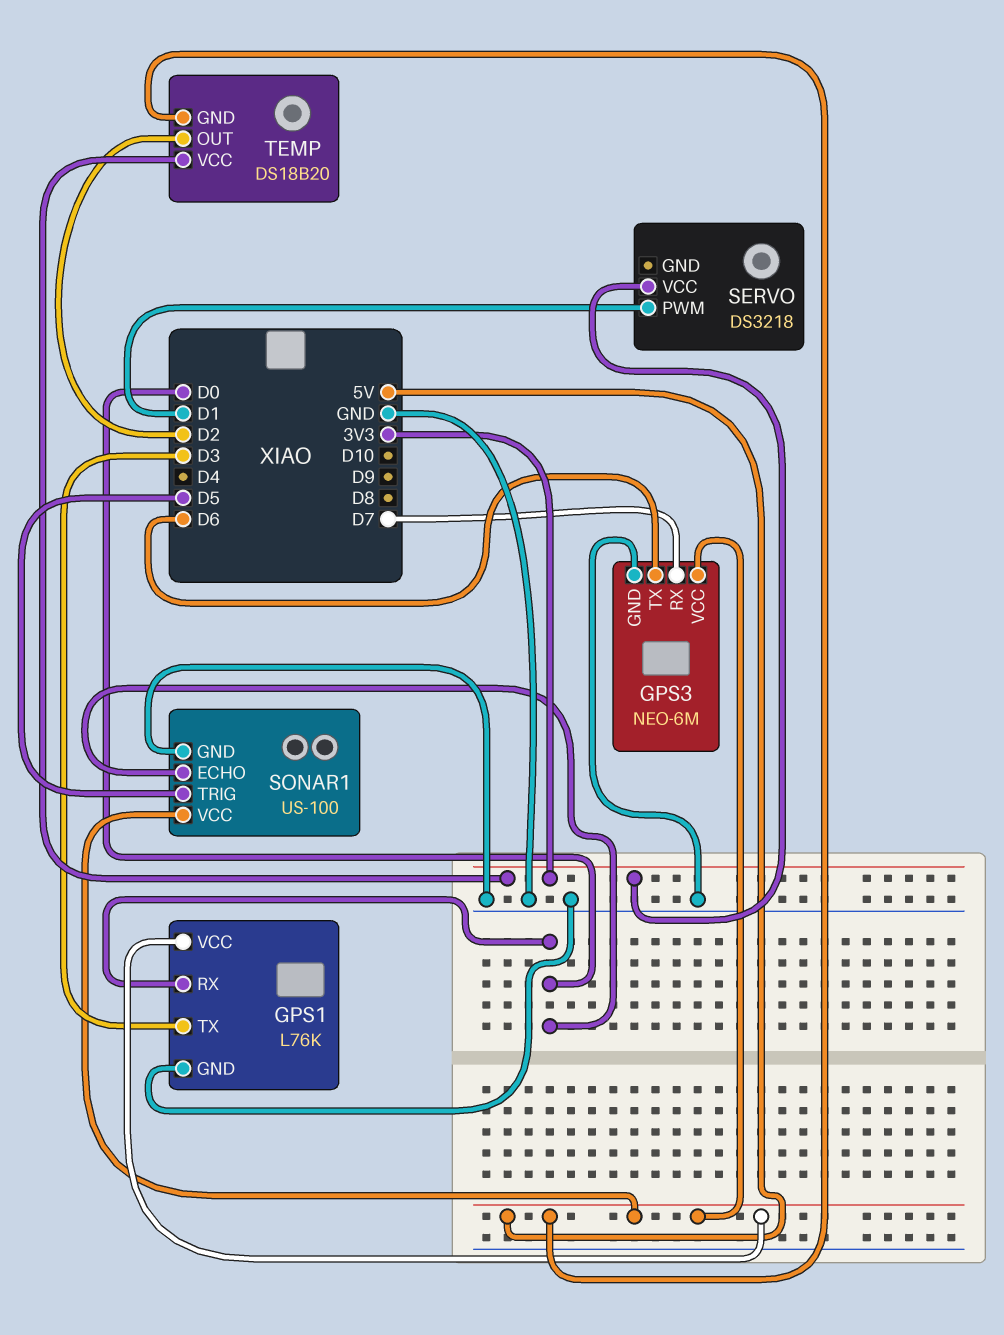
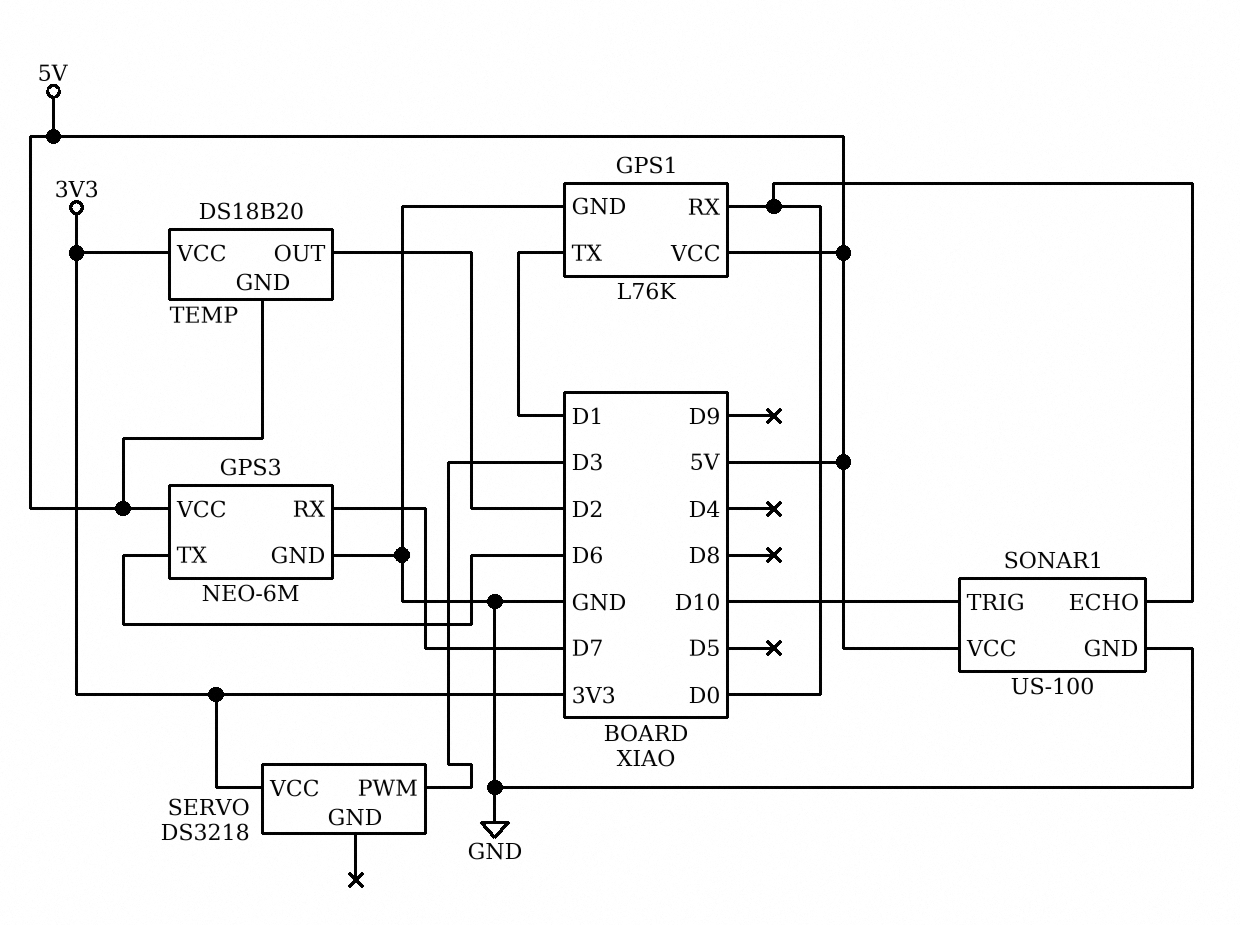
GPS1 pin TX: D3 -> D1
SERVO pin PWM: D1 -> D3
SONAR1 pin TRIG: D5 -> D10

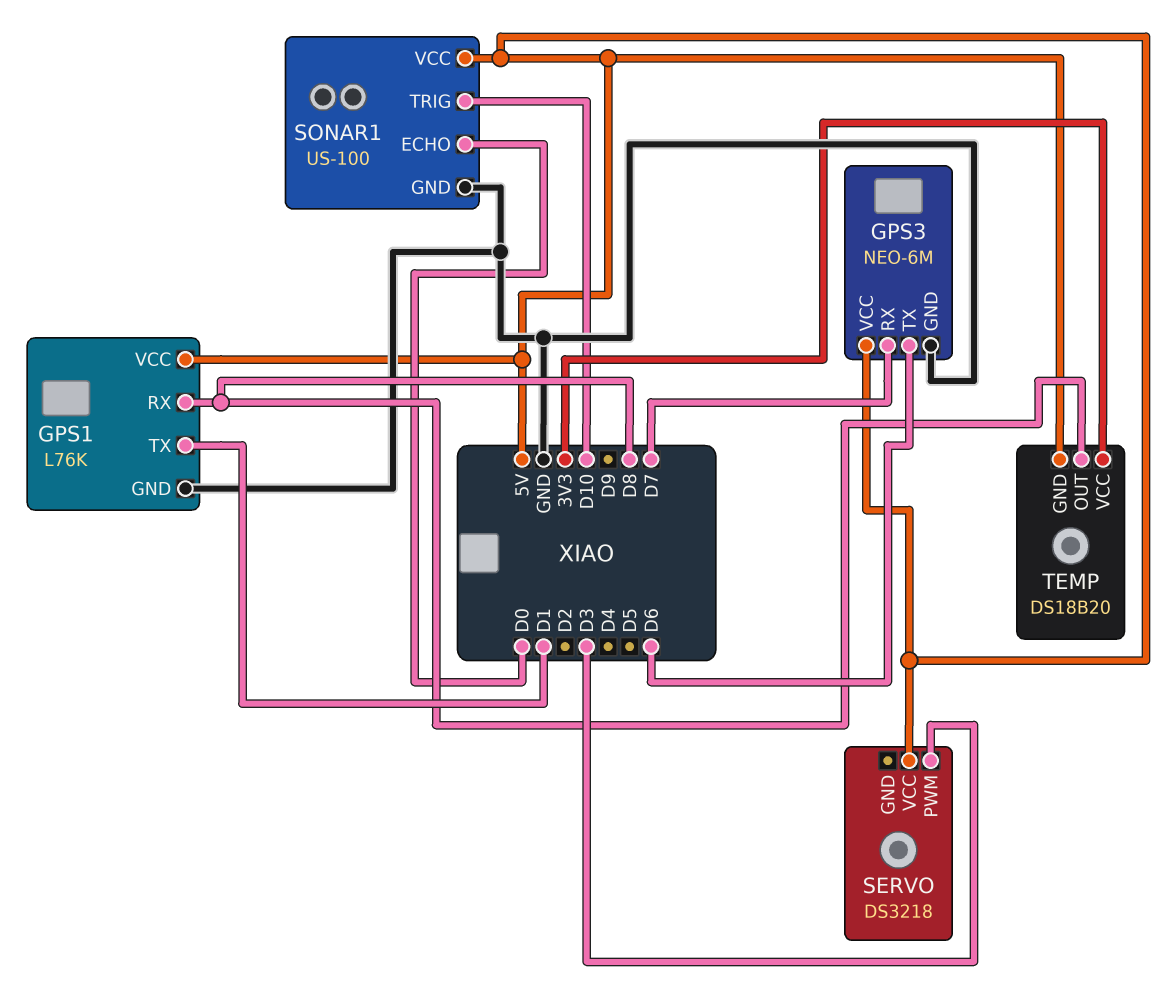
GPS1 pin RX: D0 -> D8
SERVO pin VCC: 3V3 -> 5V
TEMP pin OUT: D2 -> D8

